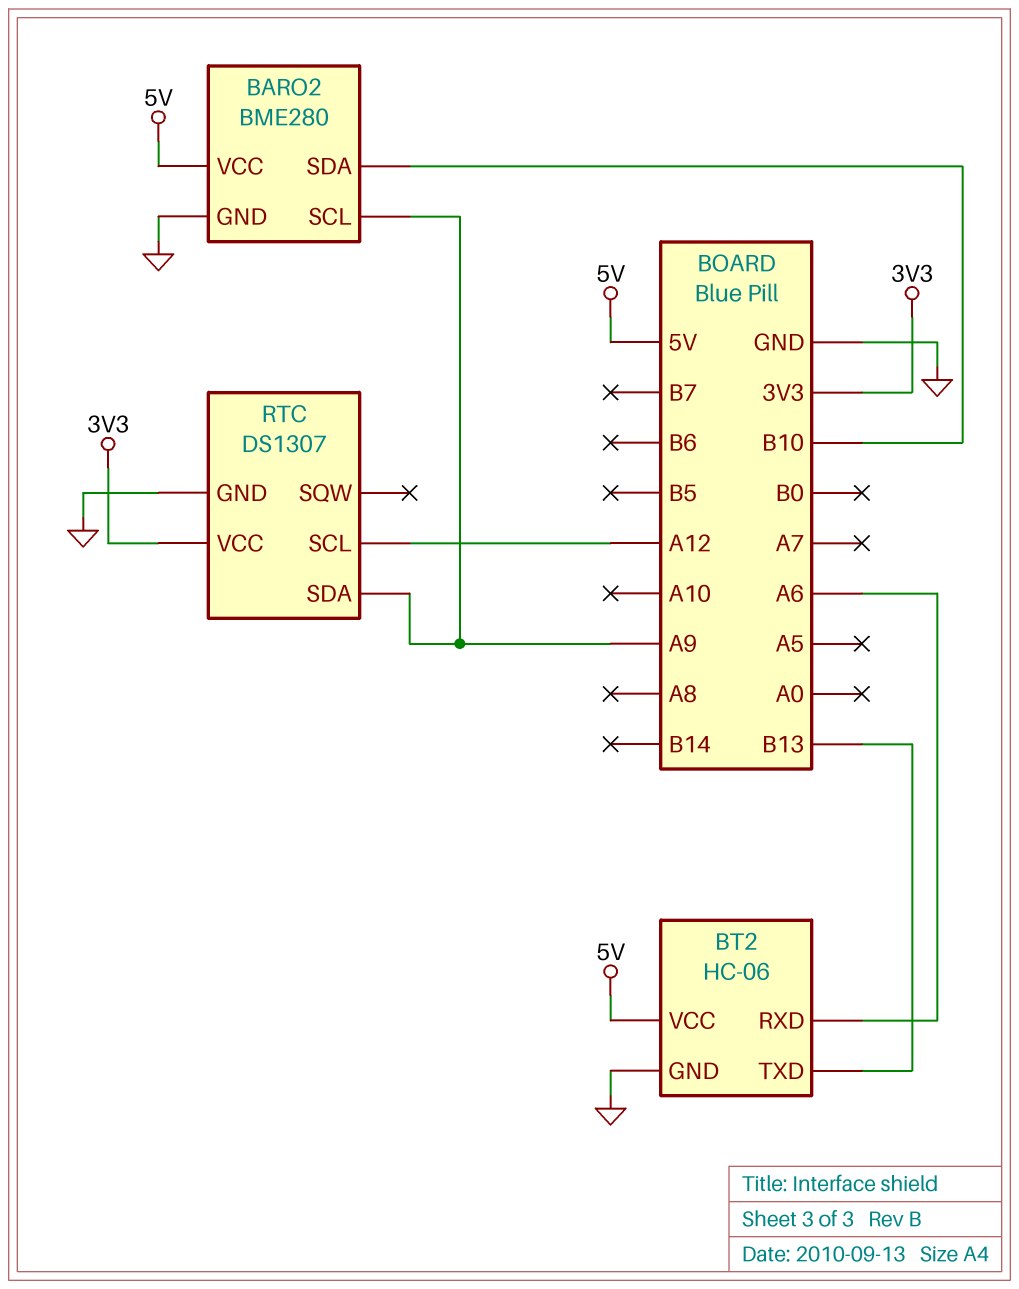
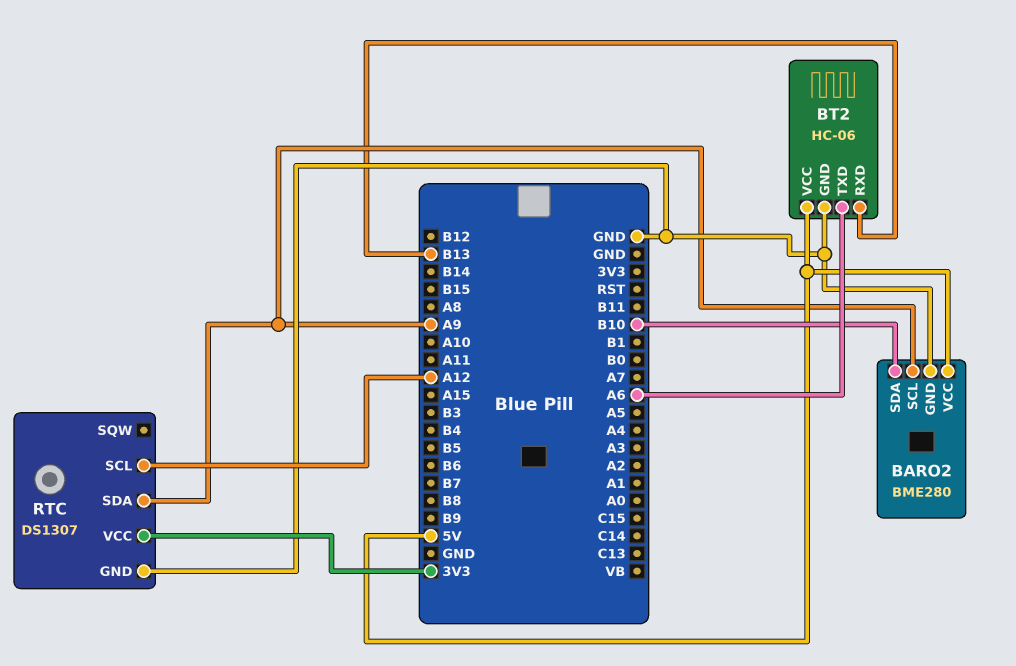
BT2 pin RXD: A6 -> B13
BT2 pin TXD: B13 -> A6

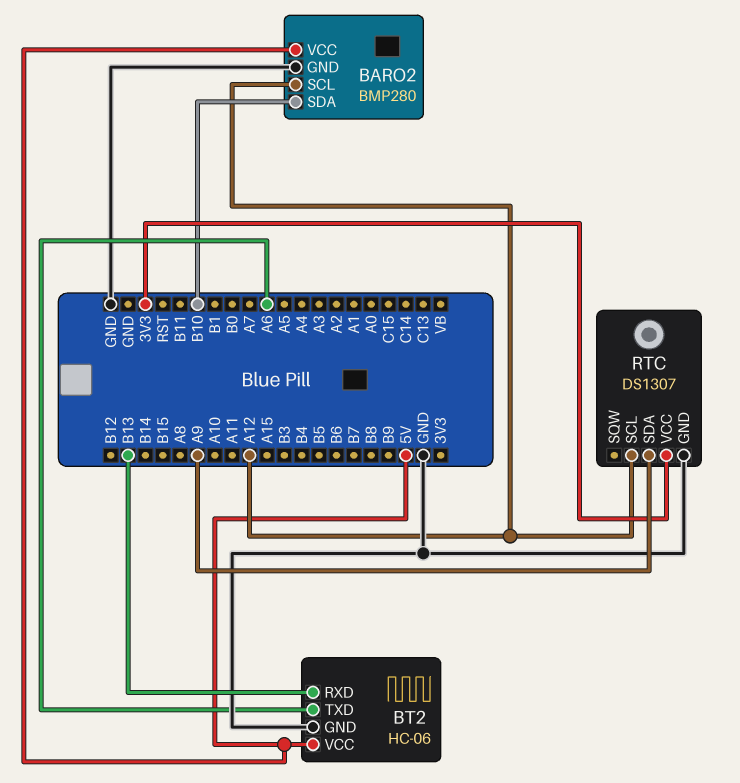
BARO2: BME280 -> BMP280
BARO2 pin SCL: A9 -> A12

